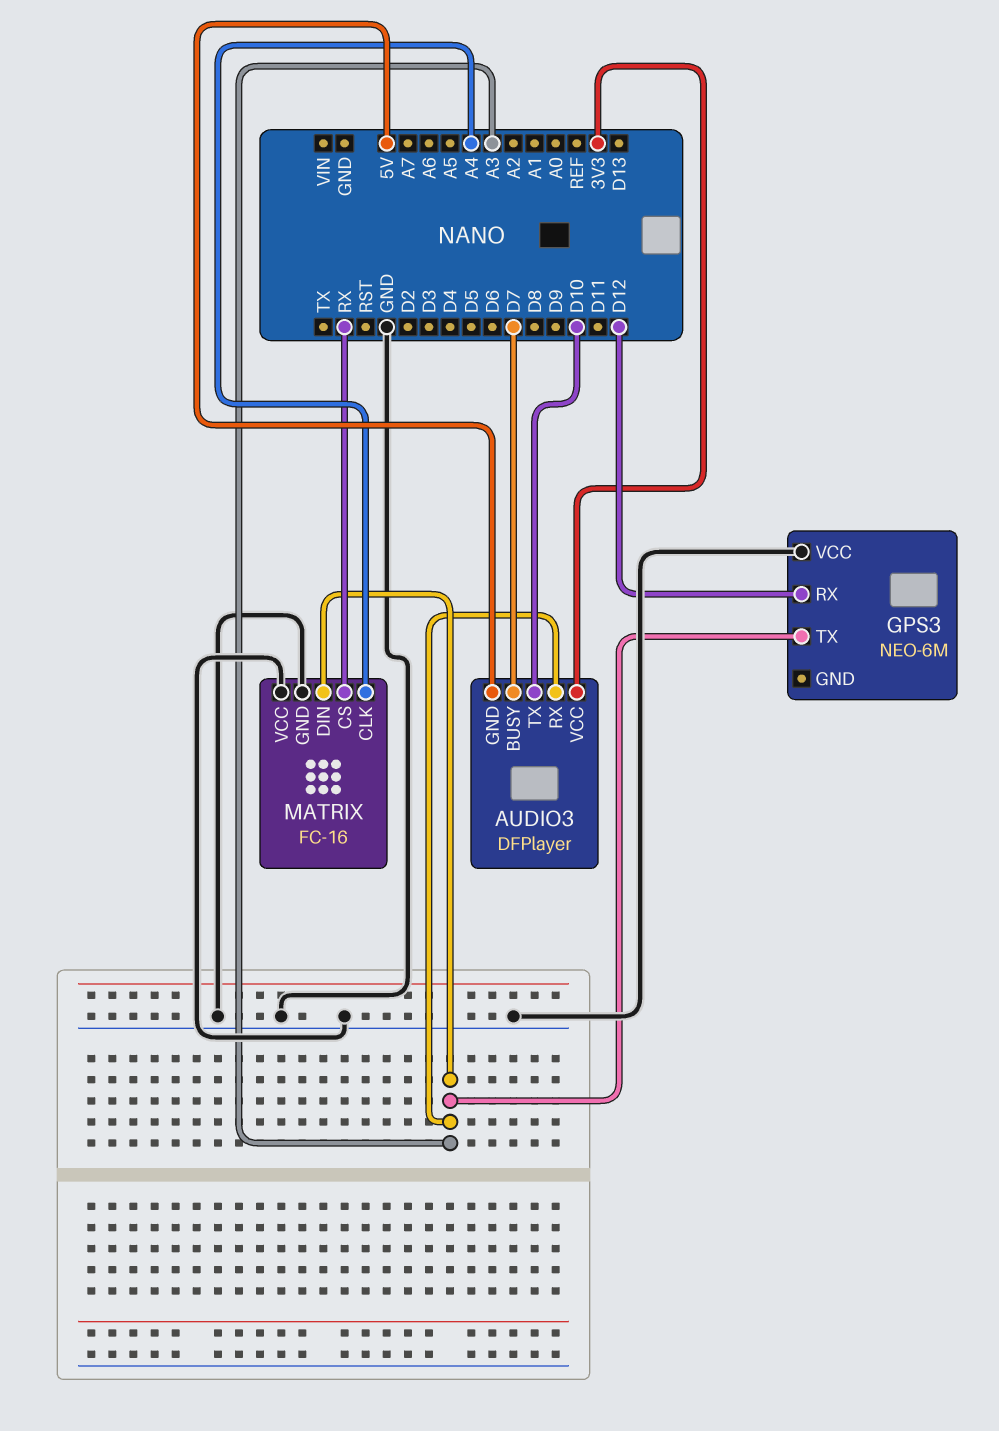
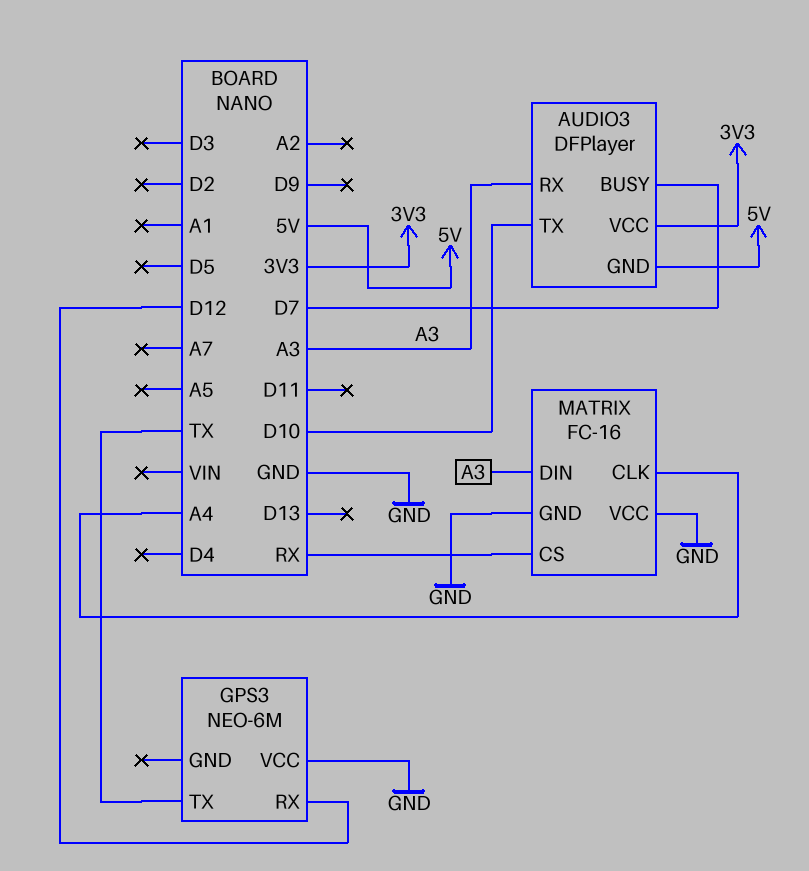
GPS3 pin TX: A3 -> TX

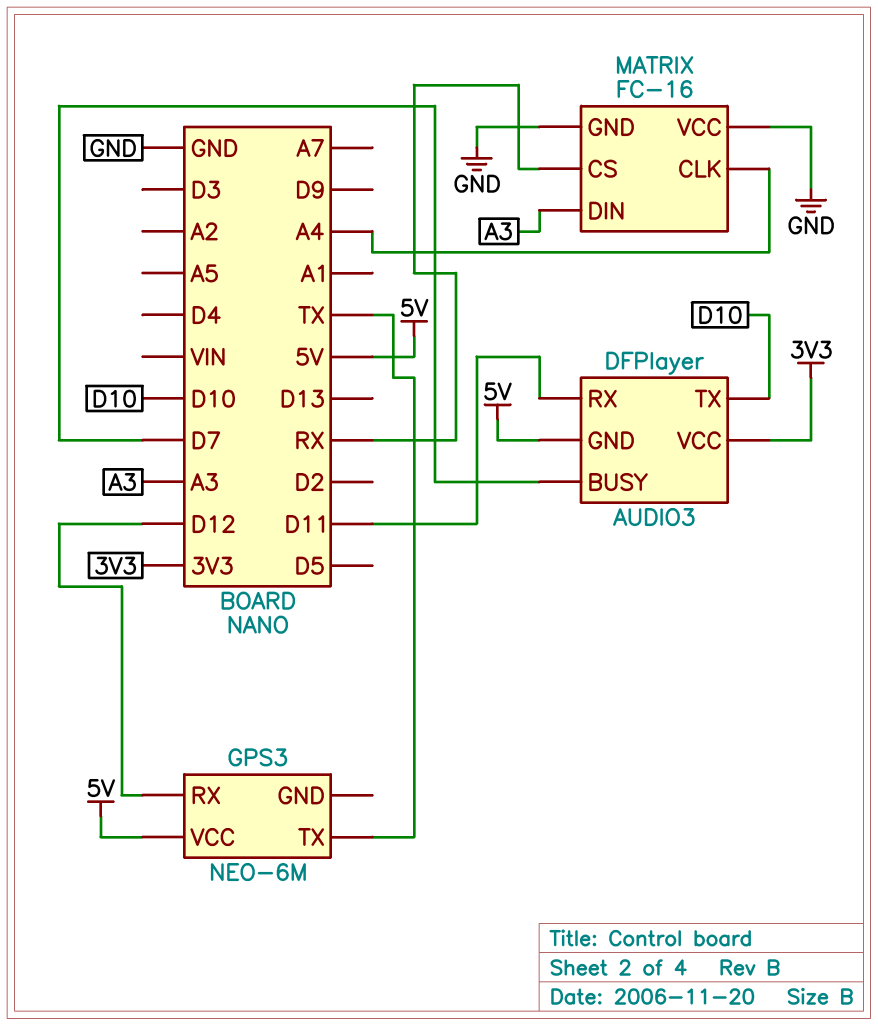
AUDIO3 pin RX: A3 -> D11
GPS3 pin VCC: GND -> 5V

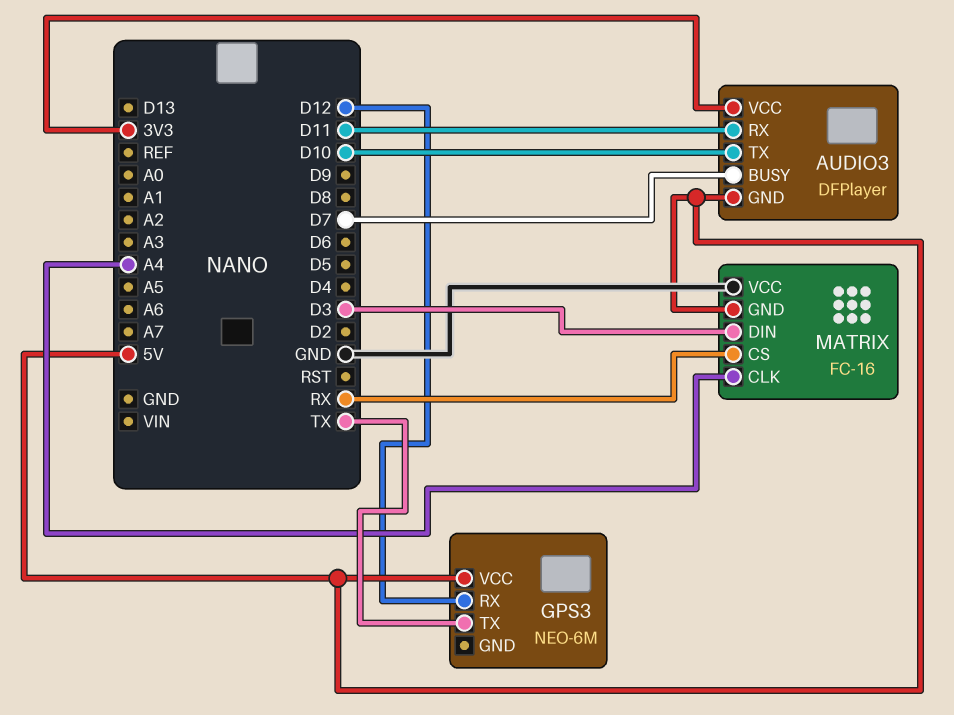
MATRIX pin DIN: A3 -> D3
MATRIX pin GND: GND -> 5V

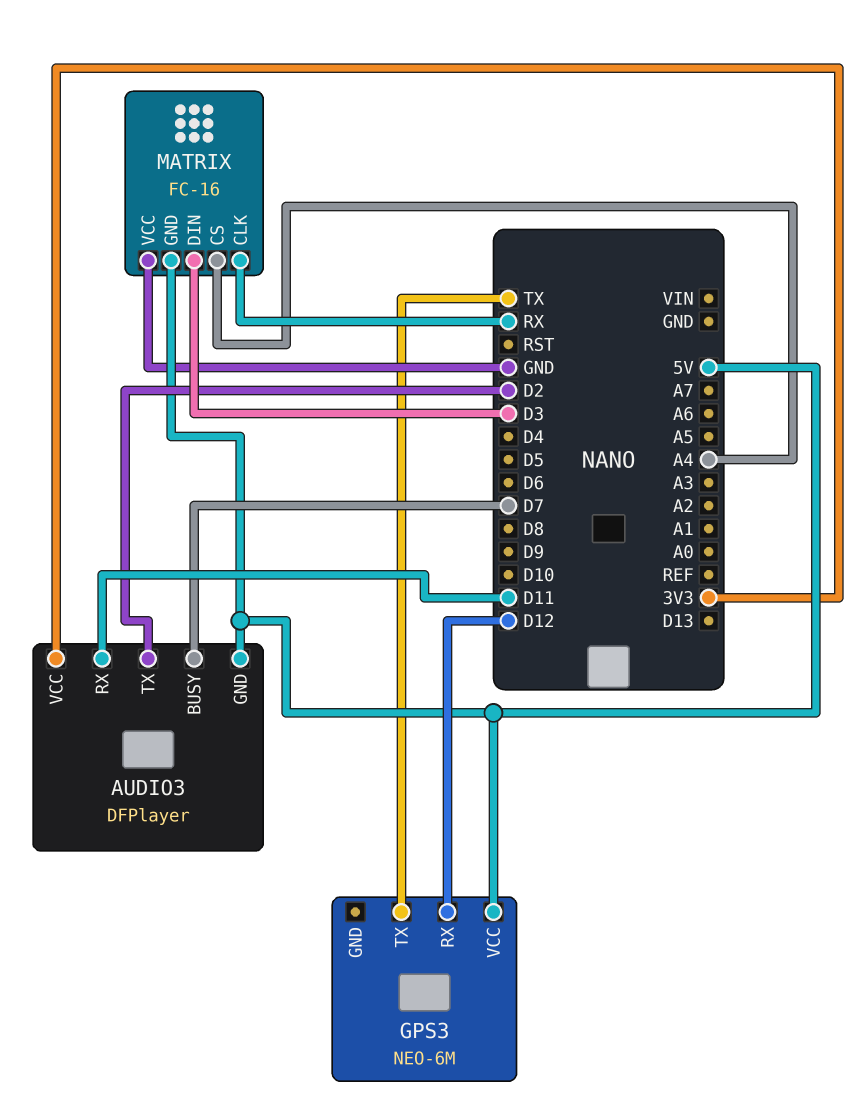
AUDIO3 pin TX: D10 -> D2
MATRIX pin CLK: A4 -> RX
MATRIX pin CS: RX -> A4

